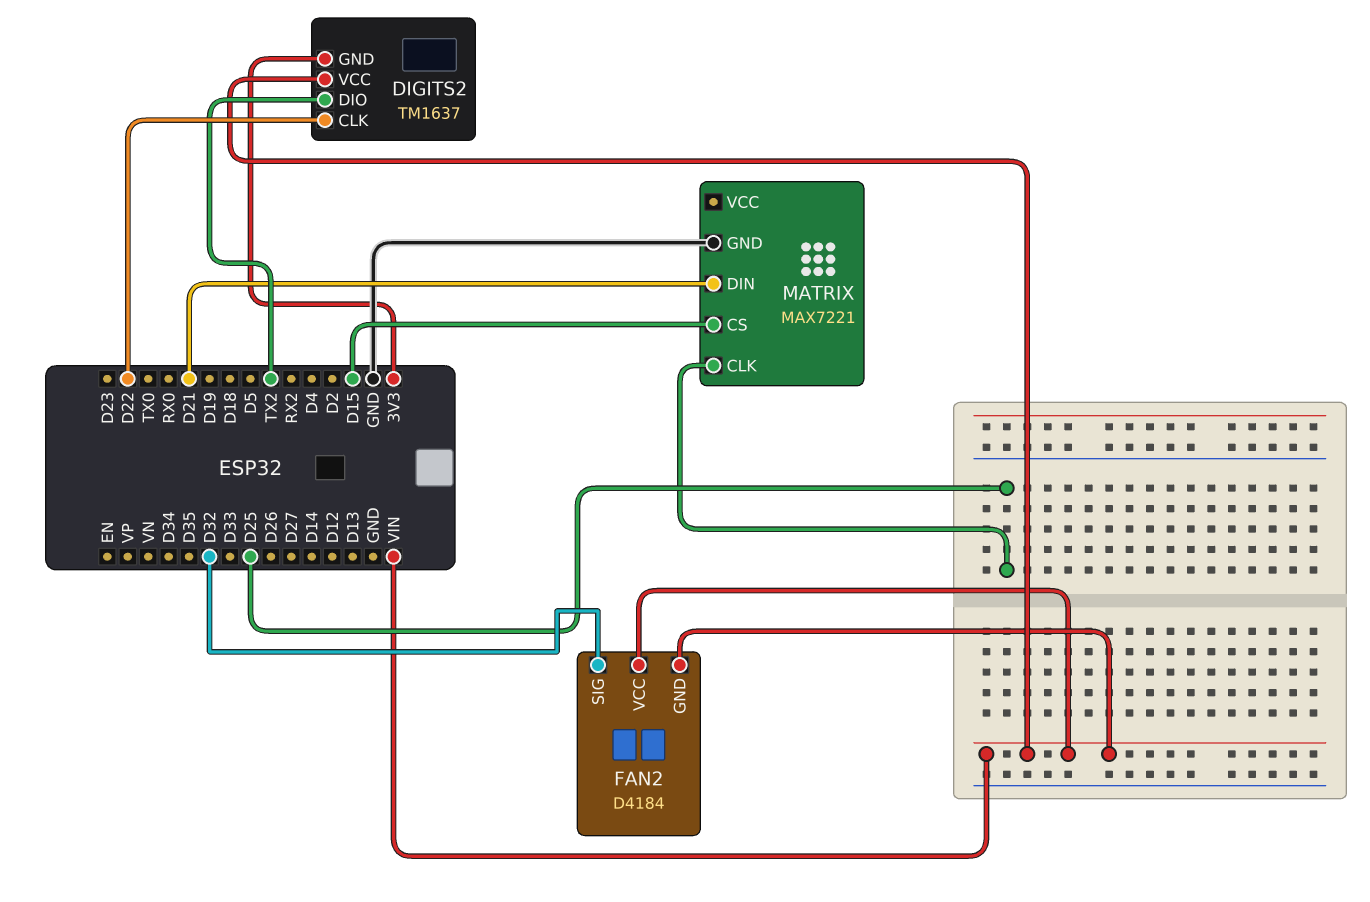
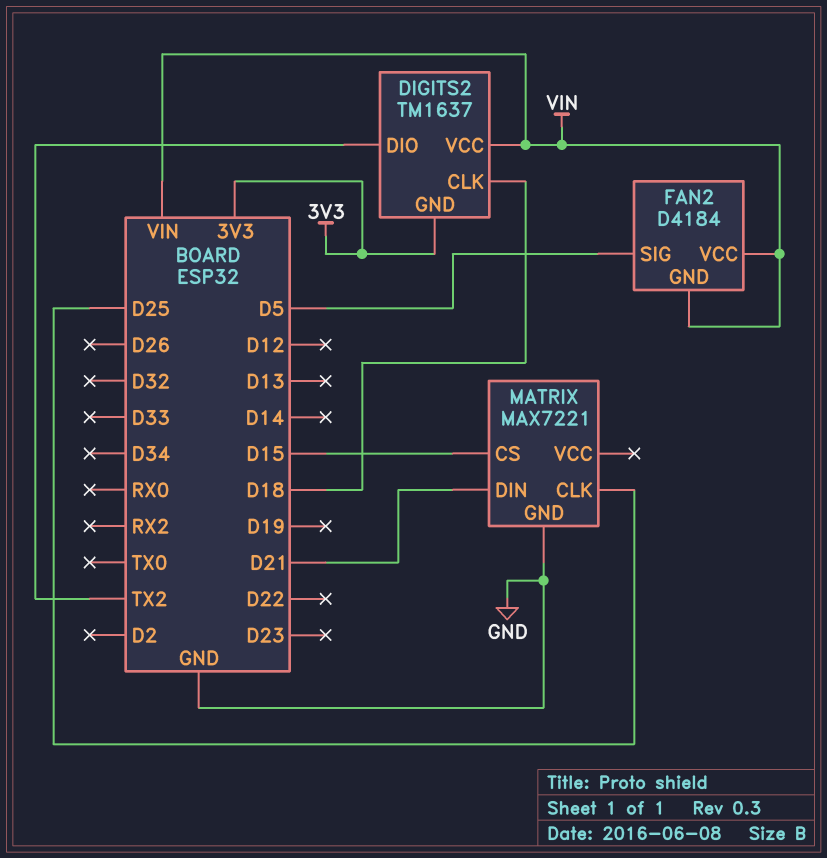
DIGITS2 pin CLK: D22 -> D18
FAN2 pin SIG: D32 -> D5

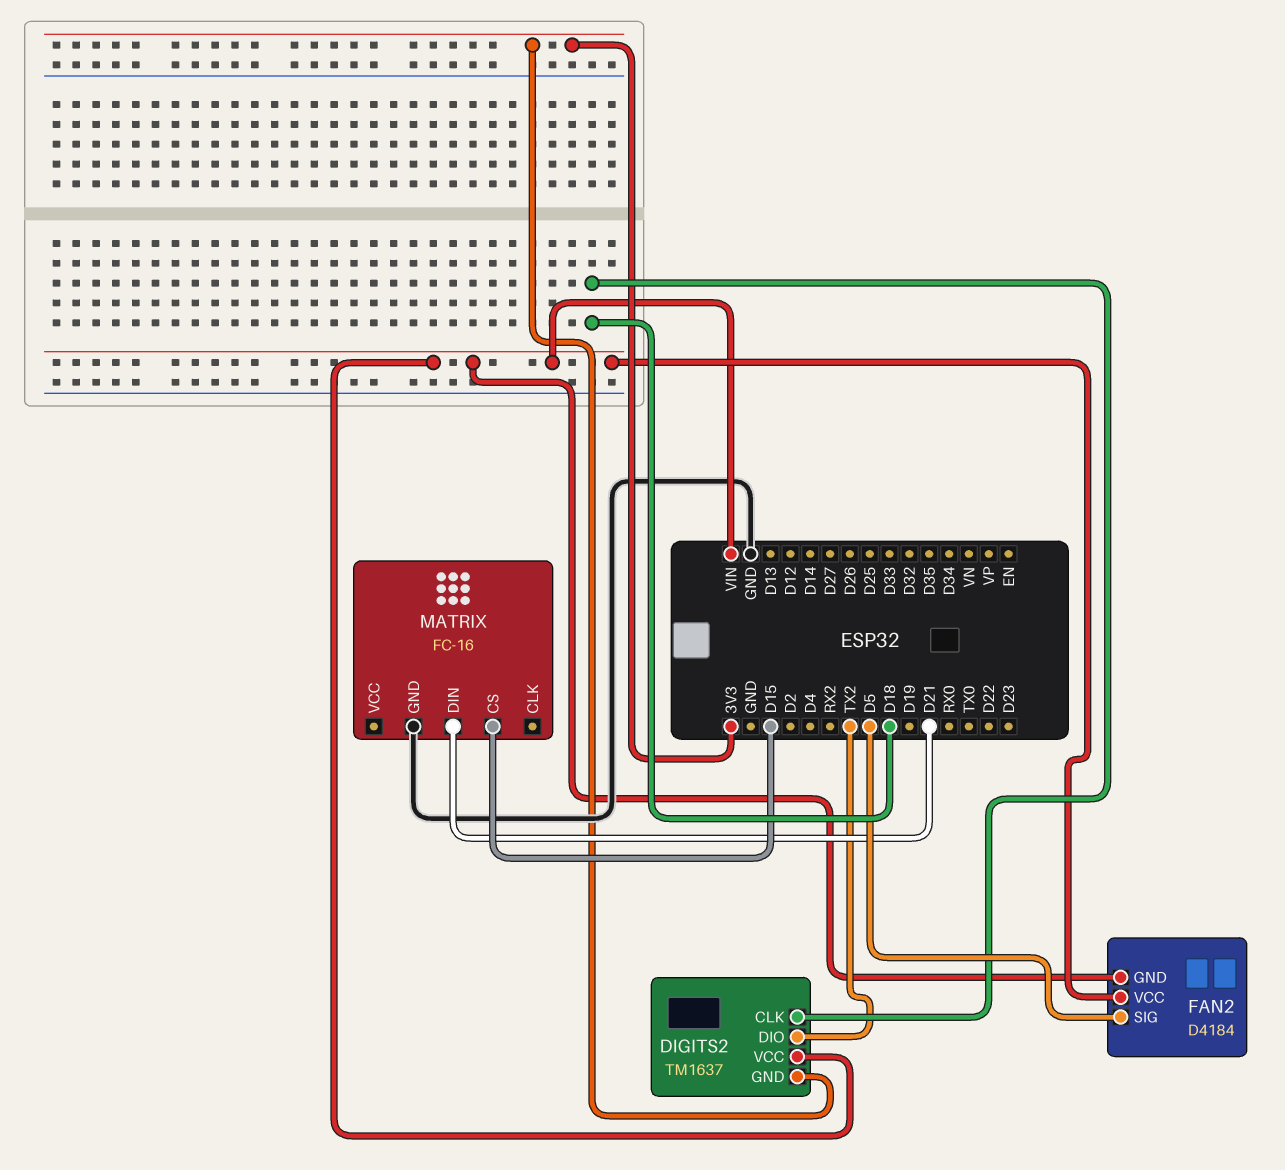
MATRIX: MAX7221 -> FC-16
MATRIX pin CLK: D25 -> none

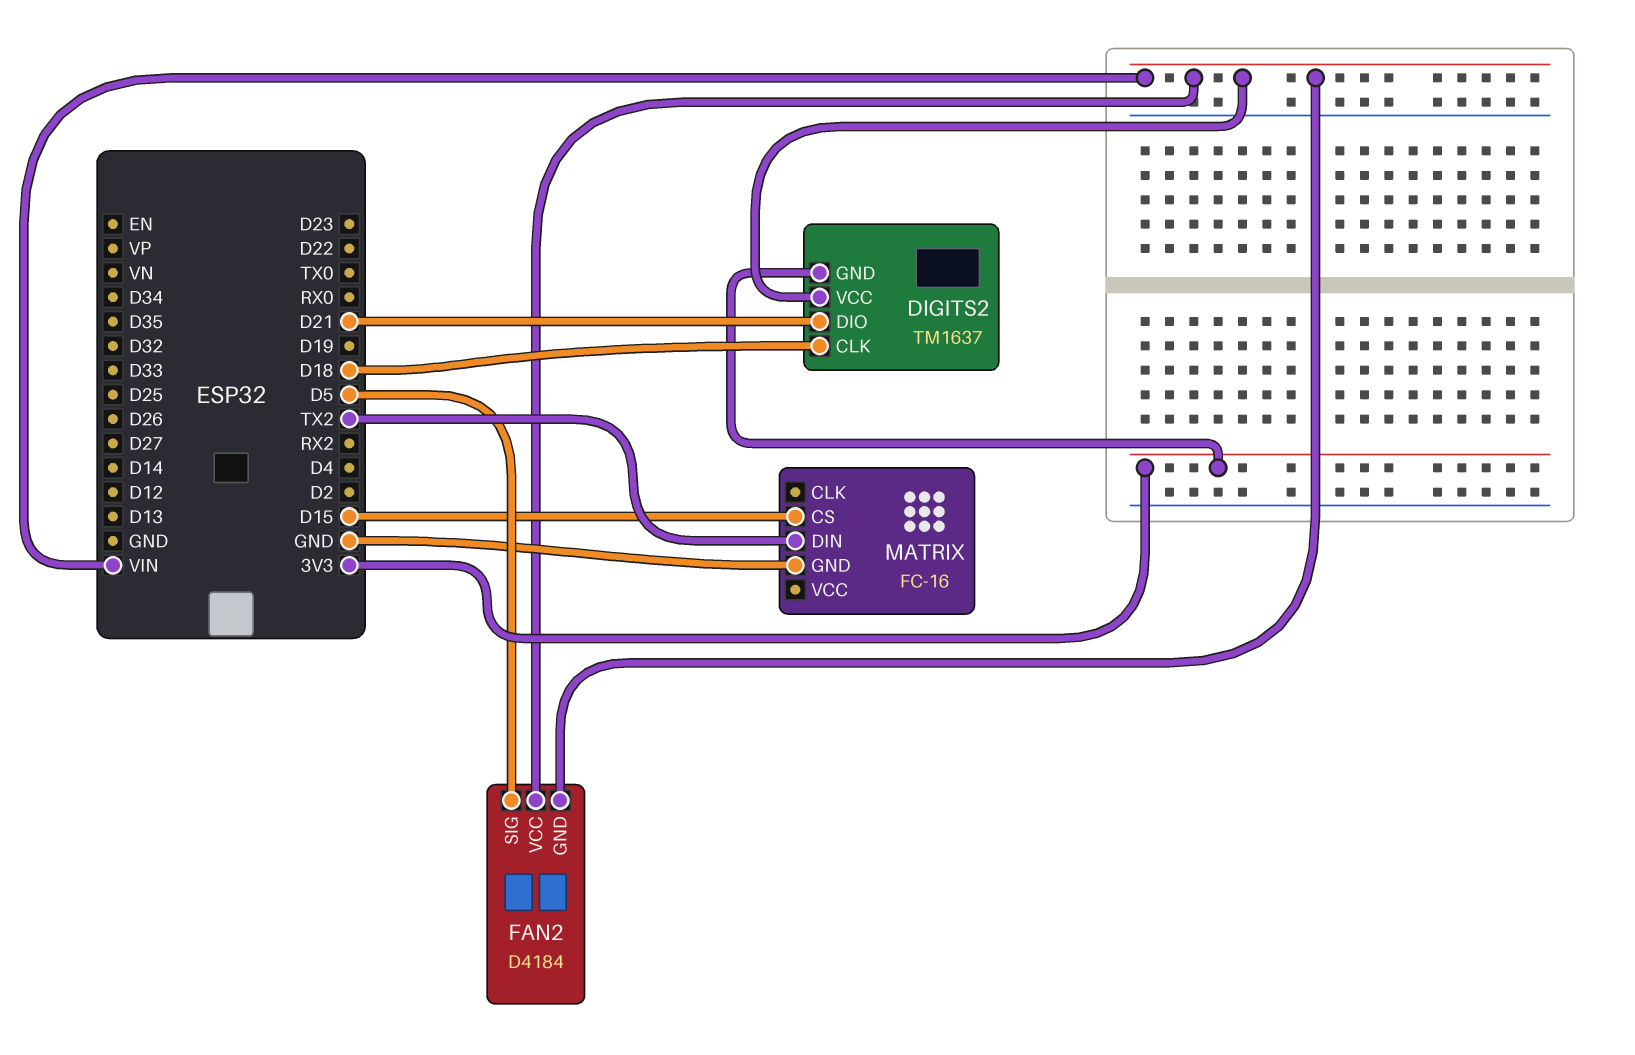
DIGITS2 pin DIO: TX2 -> D21
MATRIX pin DIN: D21 -> TX2

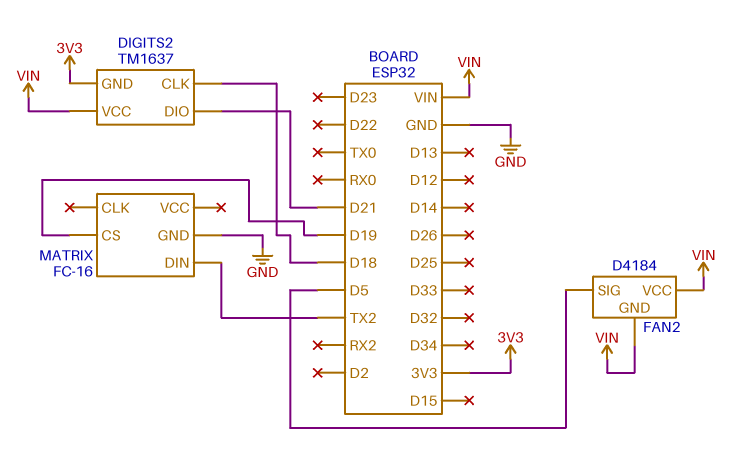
MATRIX pin CS: D15 -> D19

